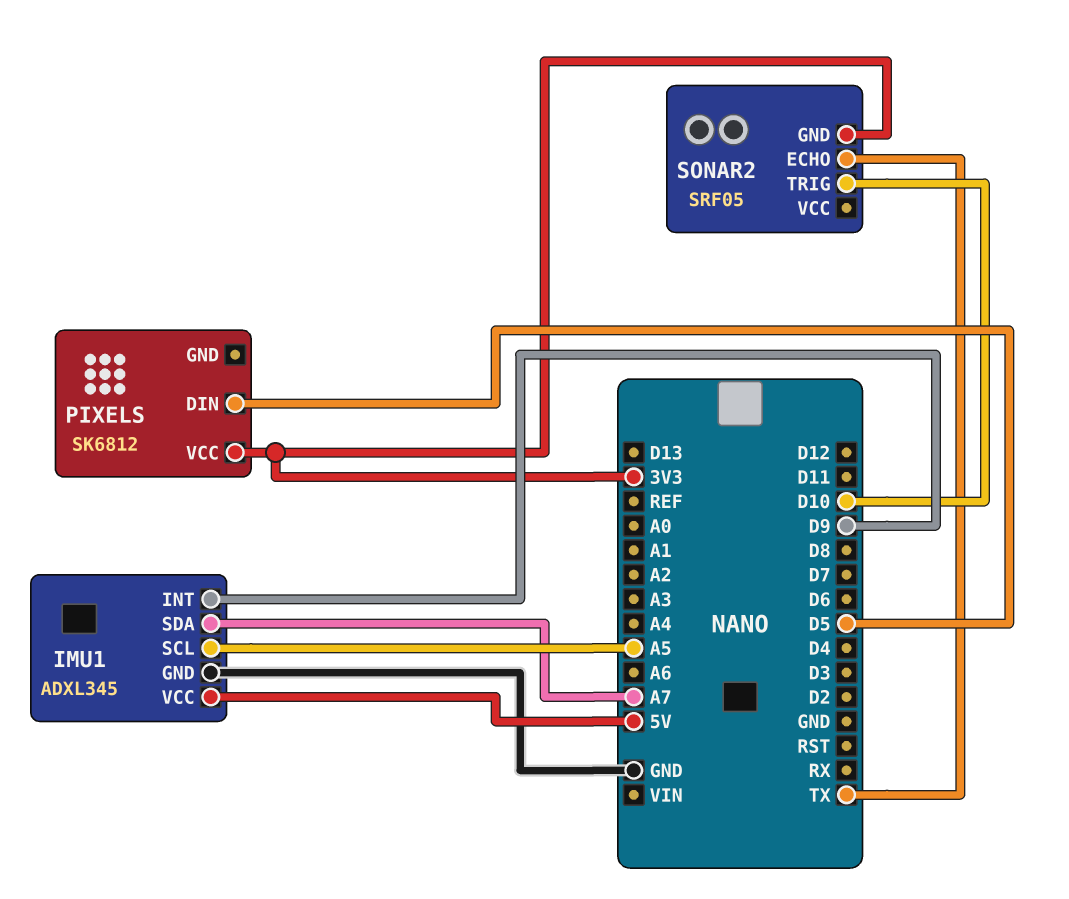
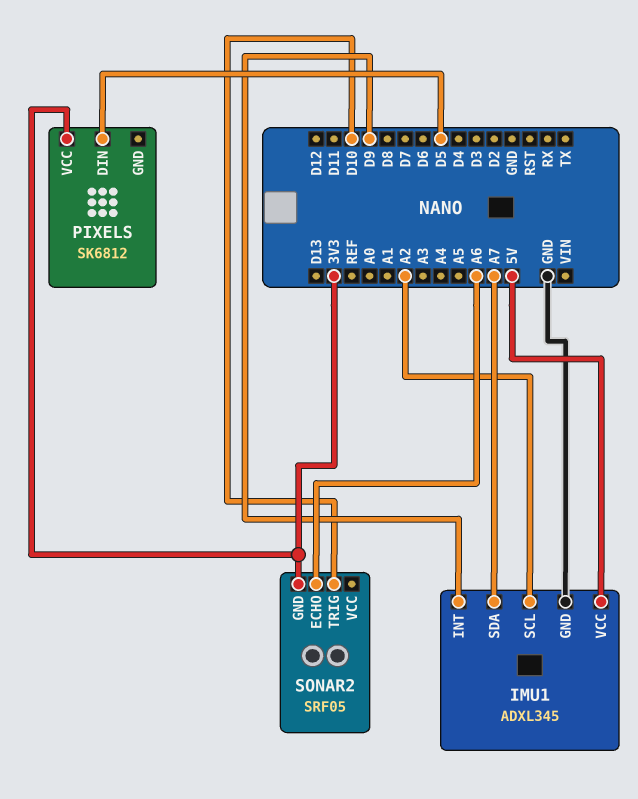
IMU1 pin SCL: A5 -> A2
SONAR2 pin ECHO: TX -> A6

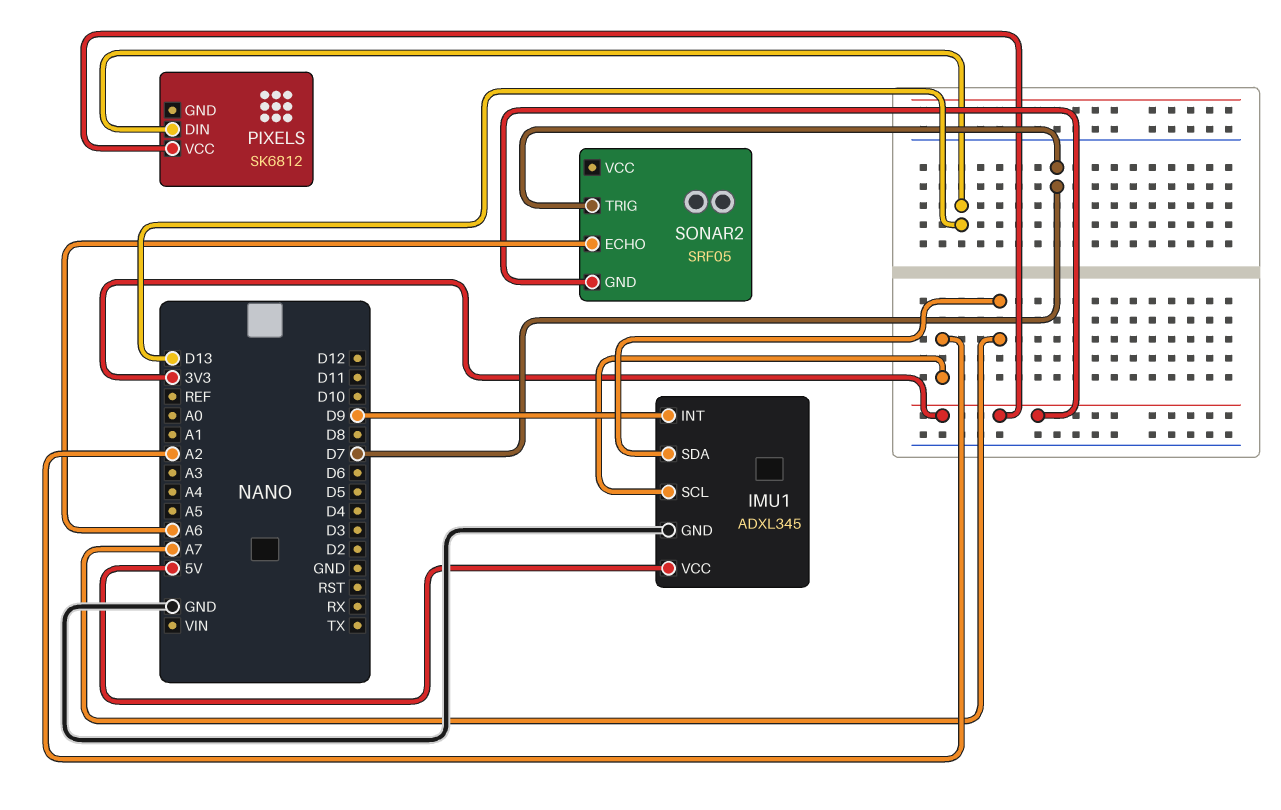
PIXELS pin DIN: D5 -> D13
SONAR2 pin TRIG: D10 -> D7

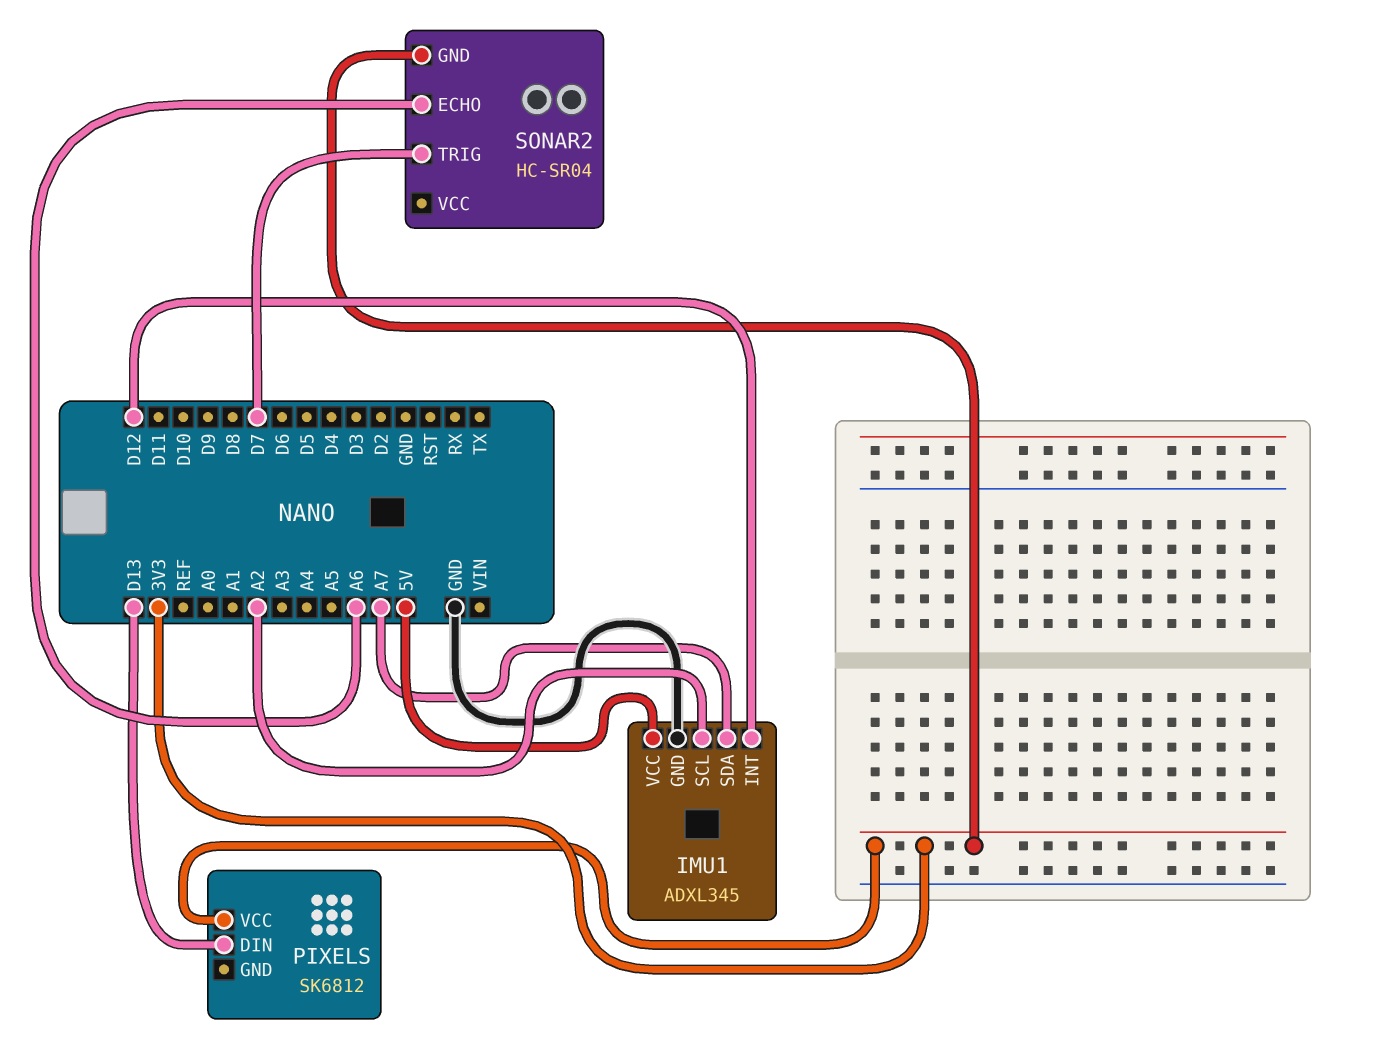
IMU1 pin INT: D9 -> D12
SONAR2: SRF05 -> HC-SR04

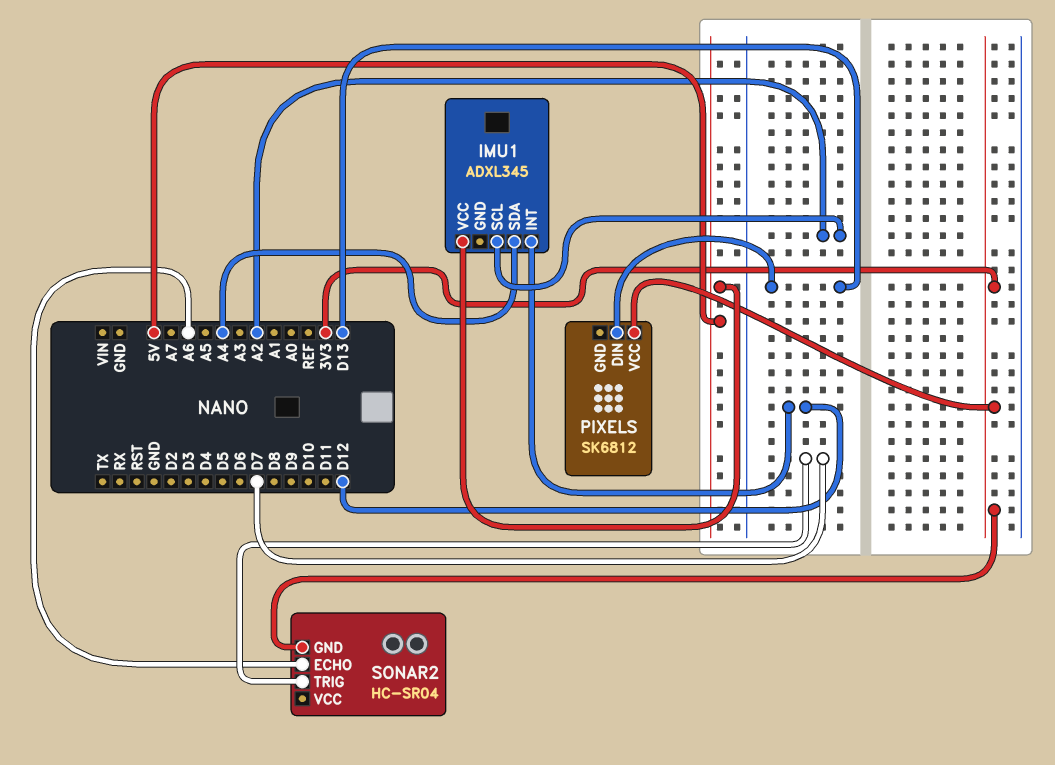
IMU1 pin GND: GND -> none
IMU1 pin SDA: A7 -> A4

